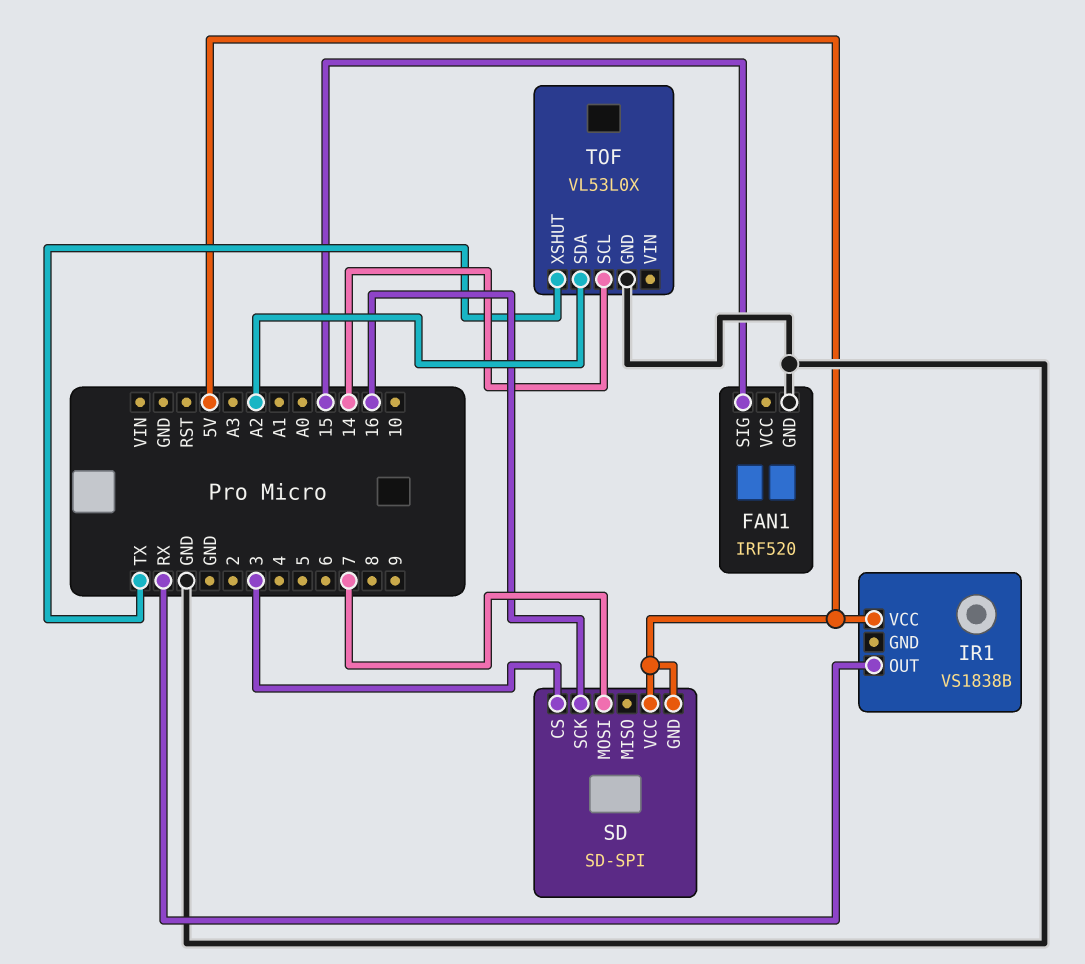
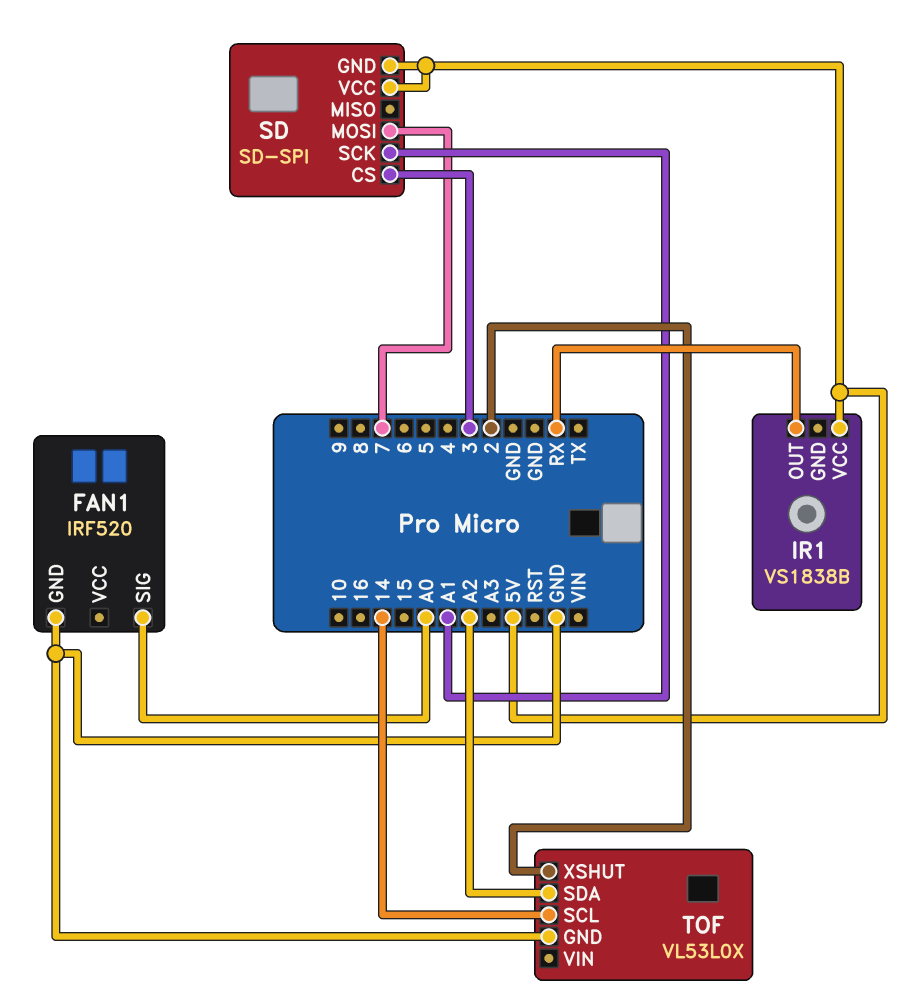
FAN1 pin SIG: 15 -> A0
SD pin SCK: 16 -> A1
TOF pin XSHUT: TX -> 2

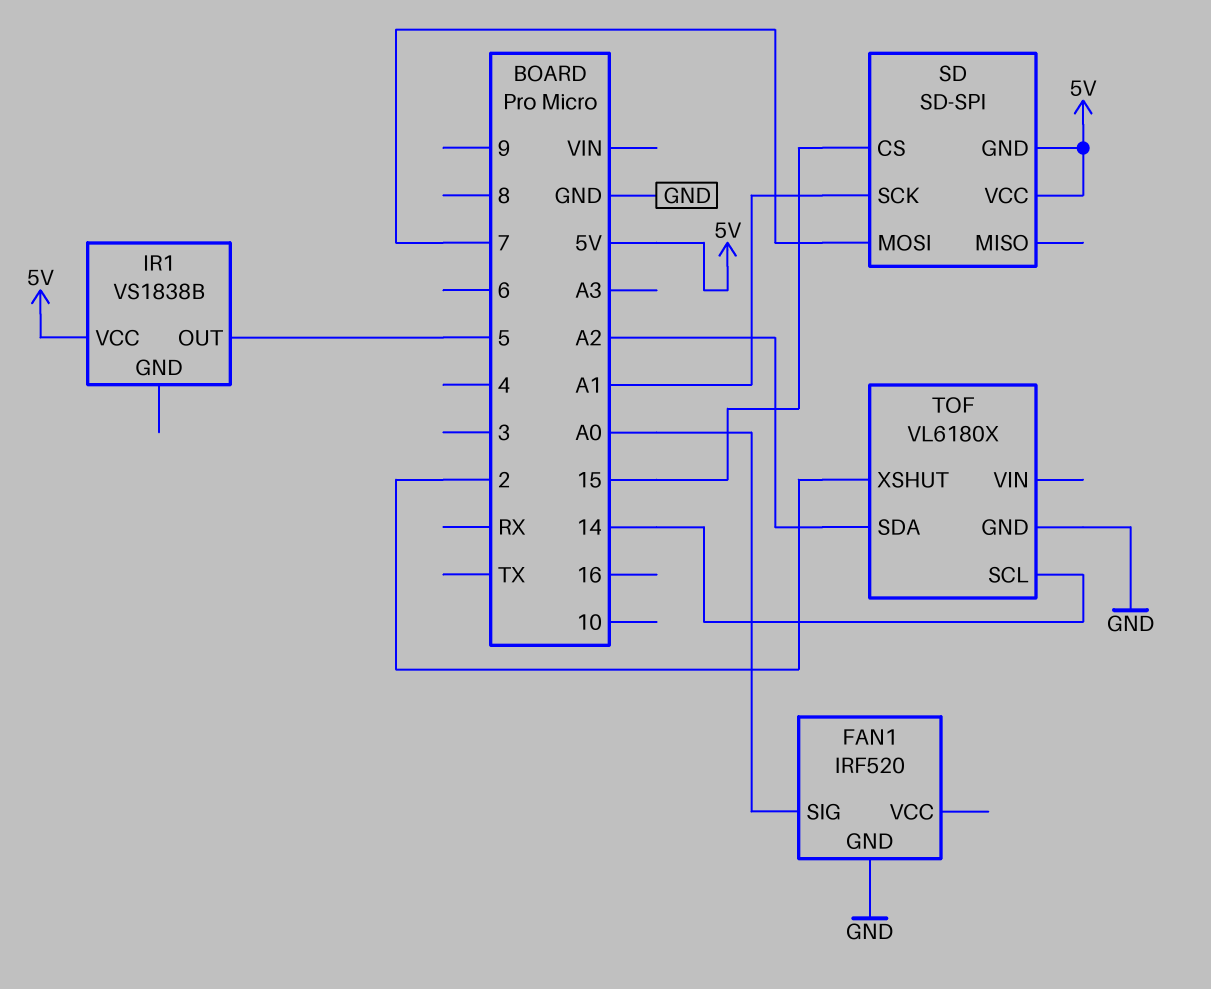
IR1 pin OUT: RX -> 5
SD pin CS: 3 -> 15
TOF: VL53L0X -> VL6180X

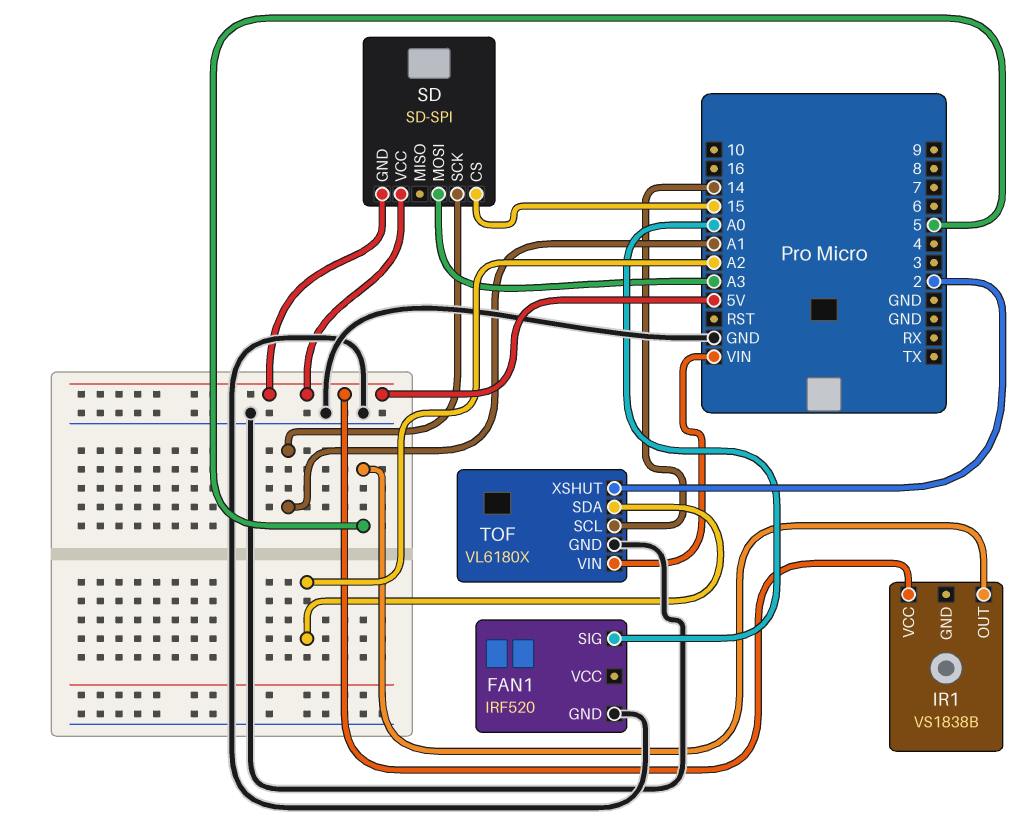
SD pin MOSI: 7 -> A3
TOF pin VIN: none -> VIN

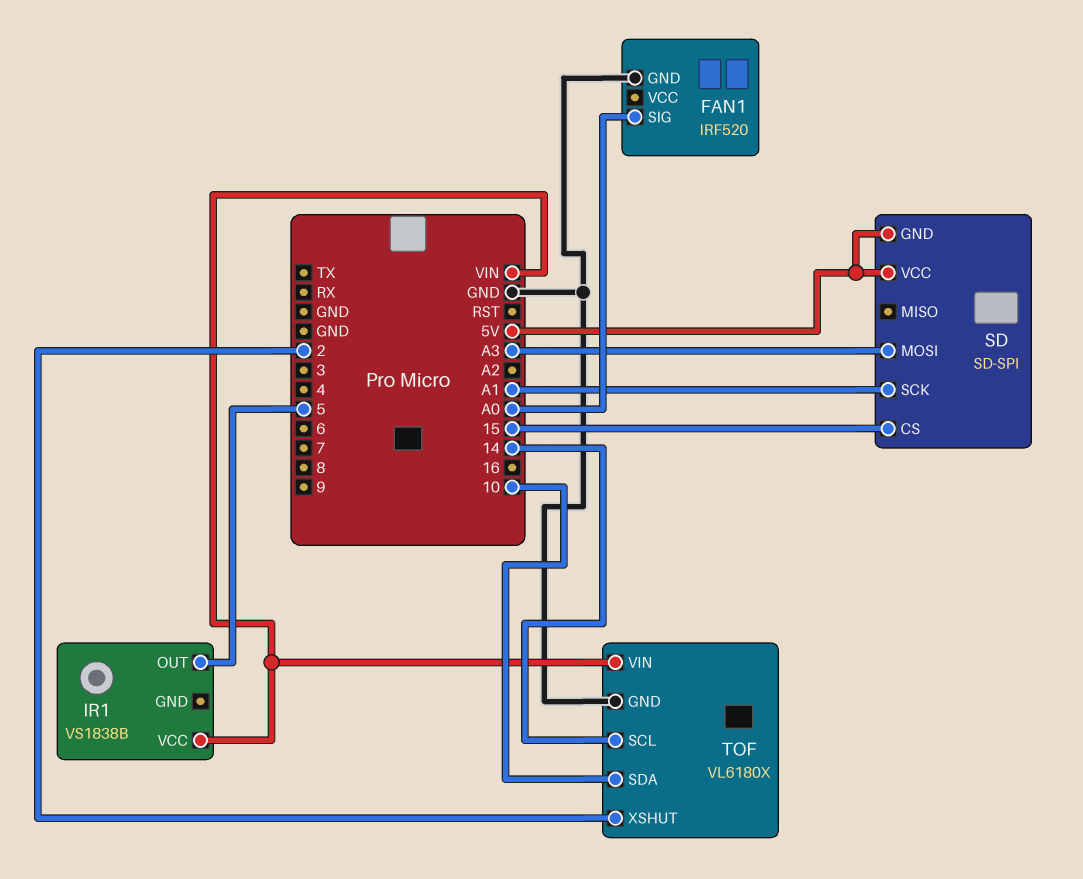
IR1 pin VCC: 5V -> VIN
TOF pin SDA: A2 -> 10

